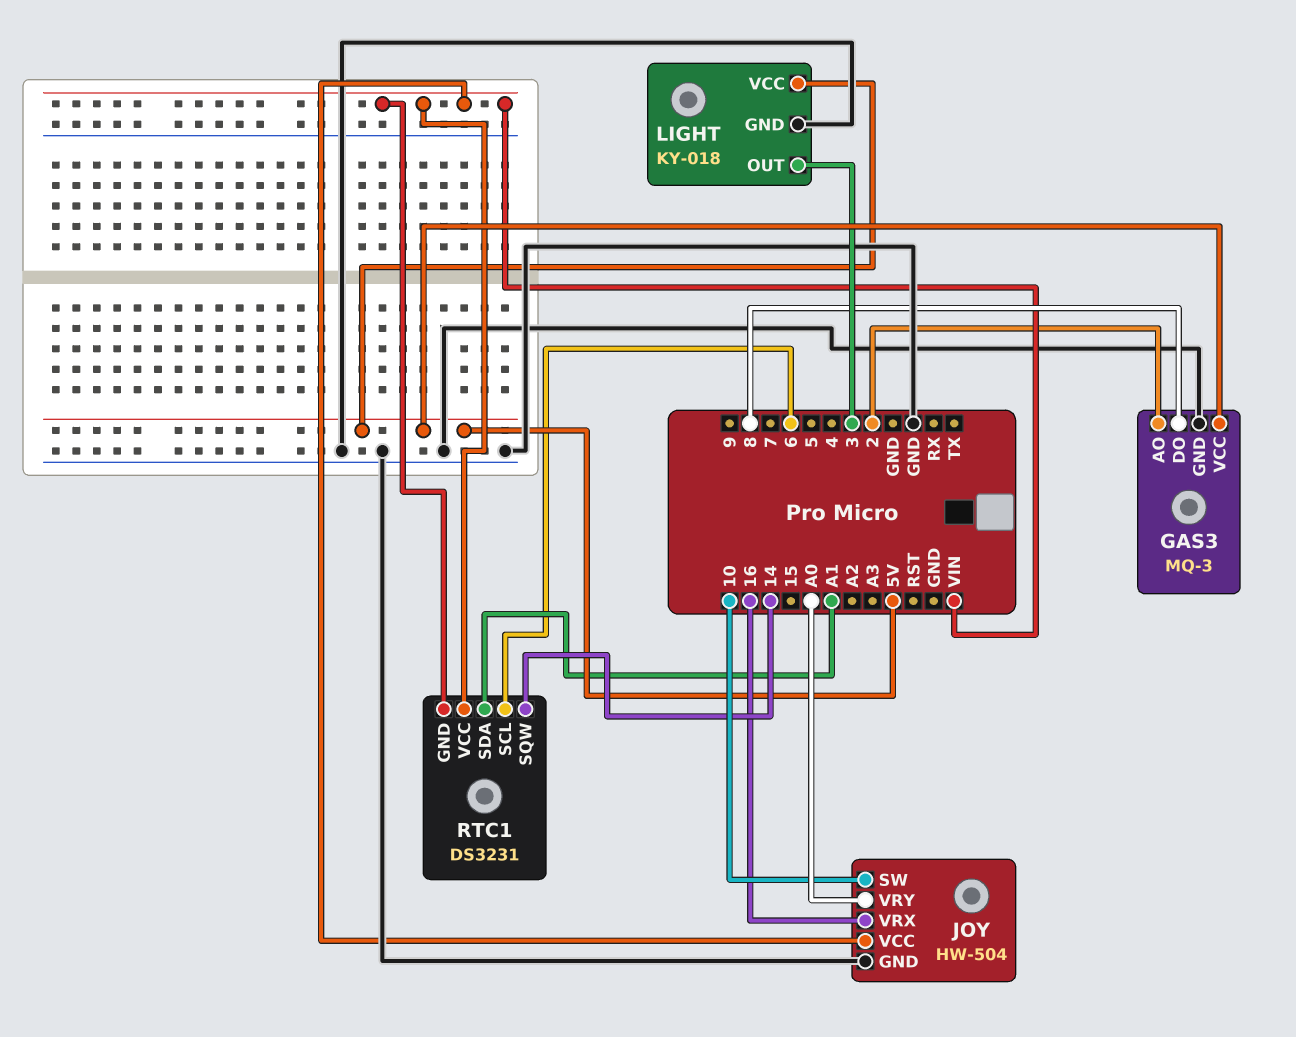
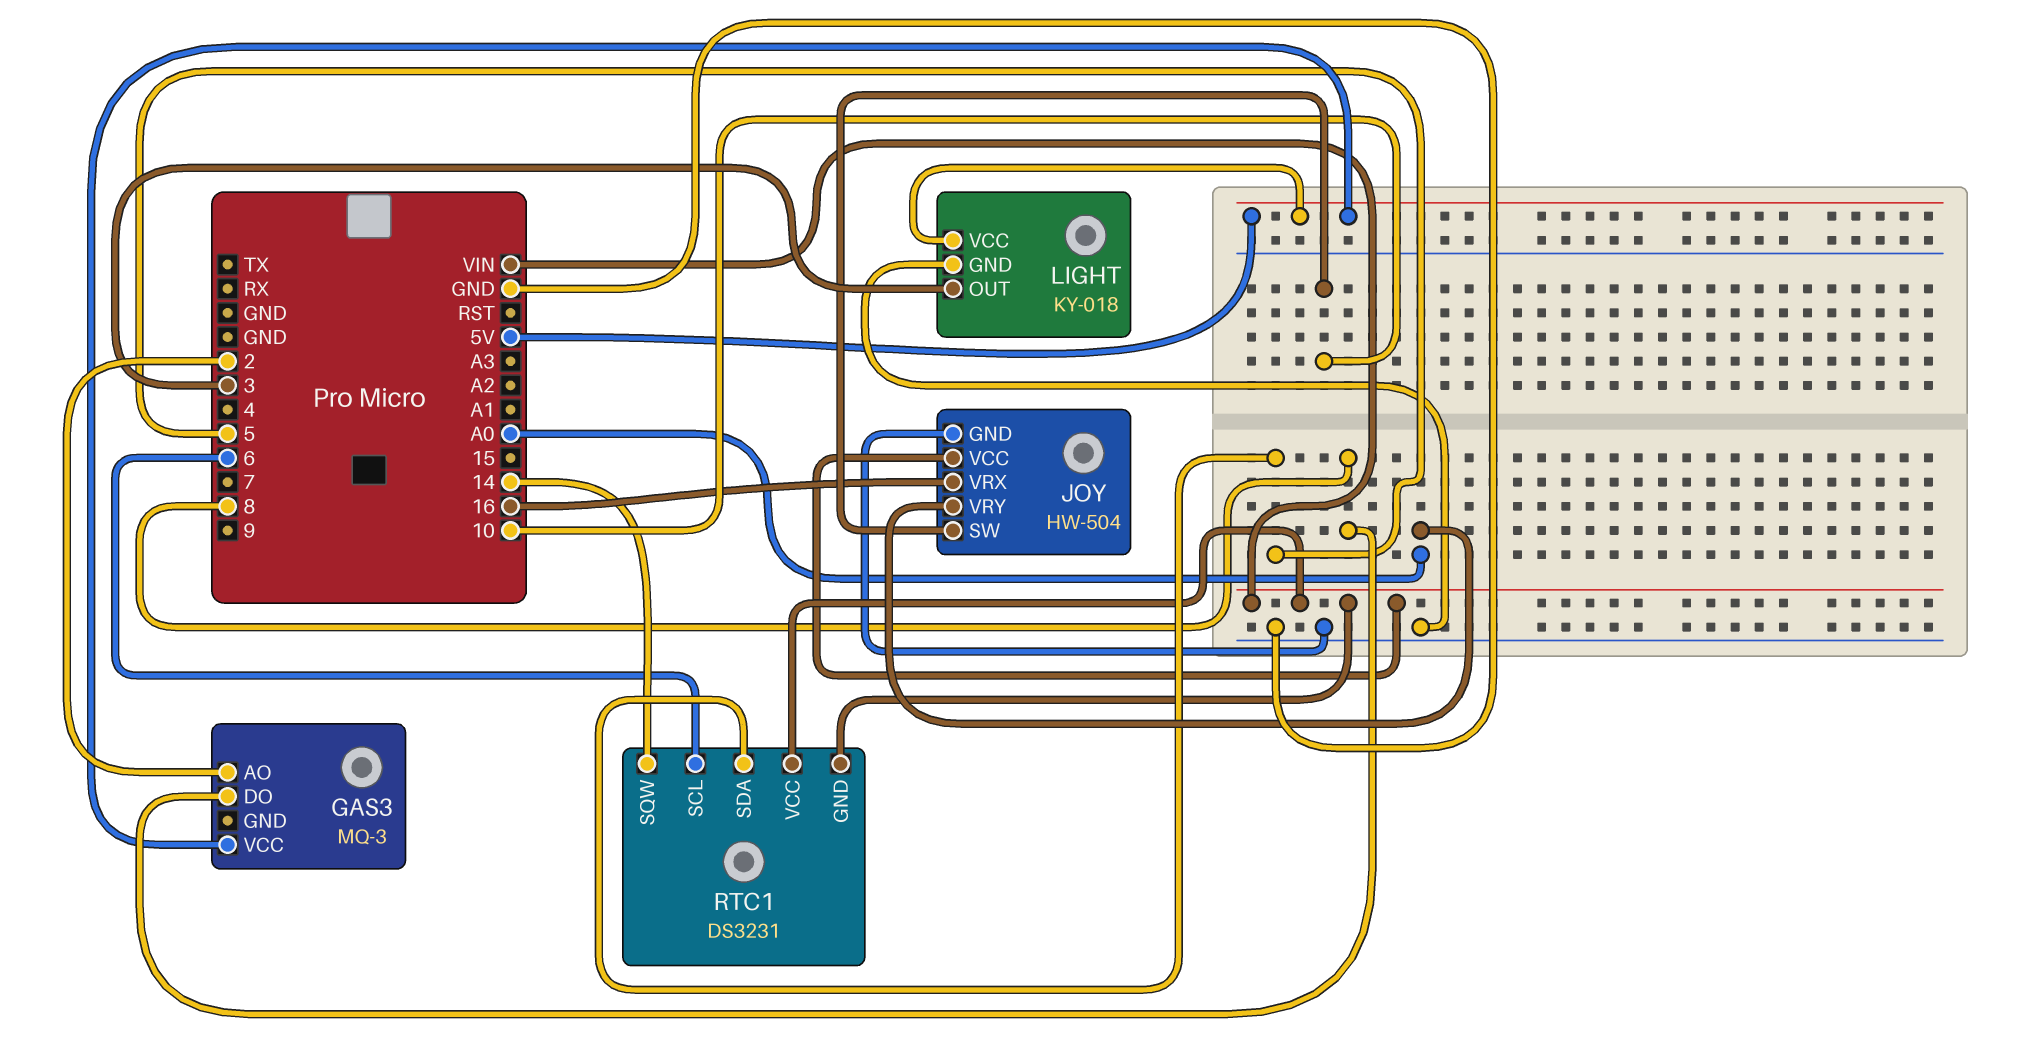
GAS3 pin GND: GND -> none
RTC1 pin SDA: A1 -> 5

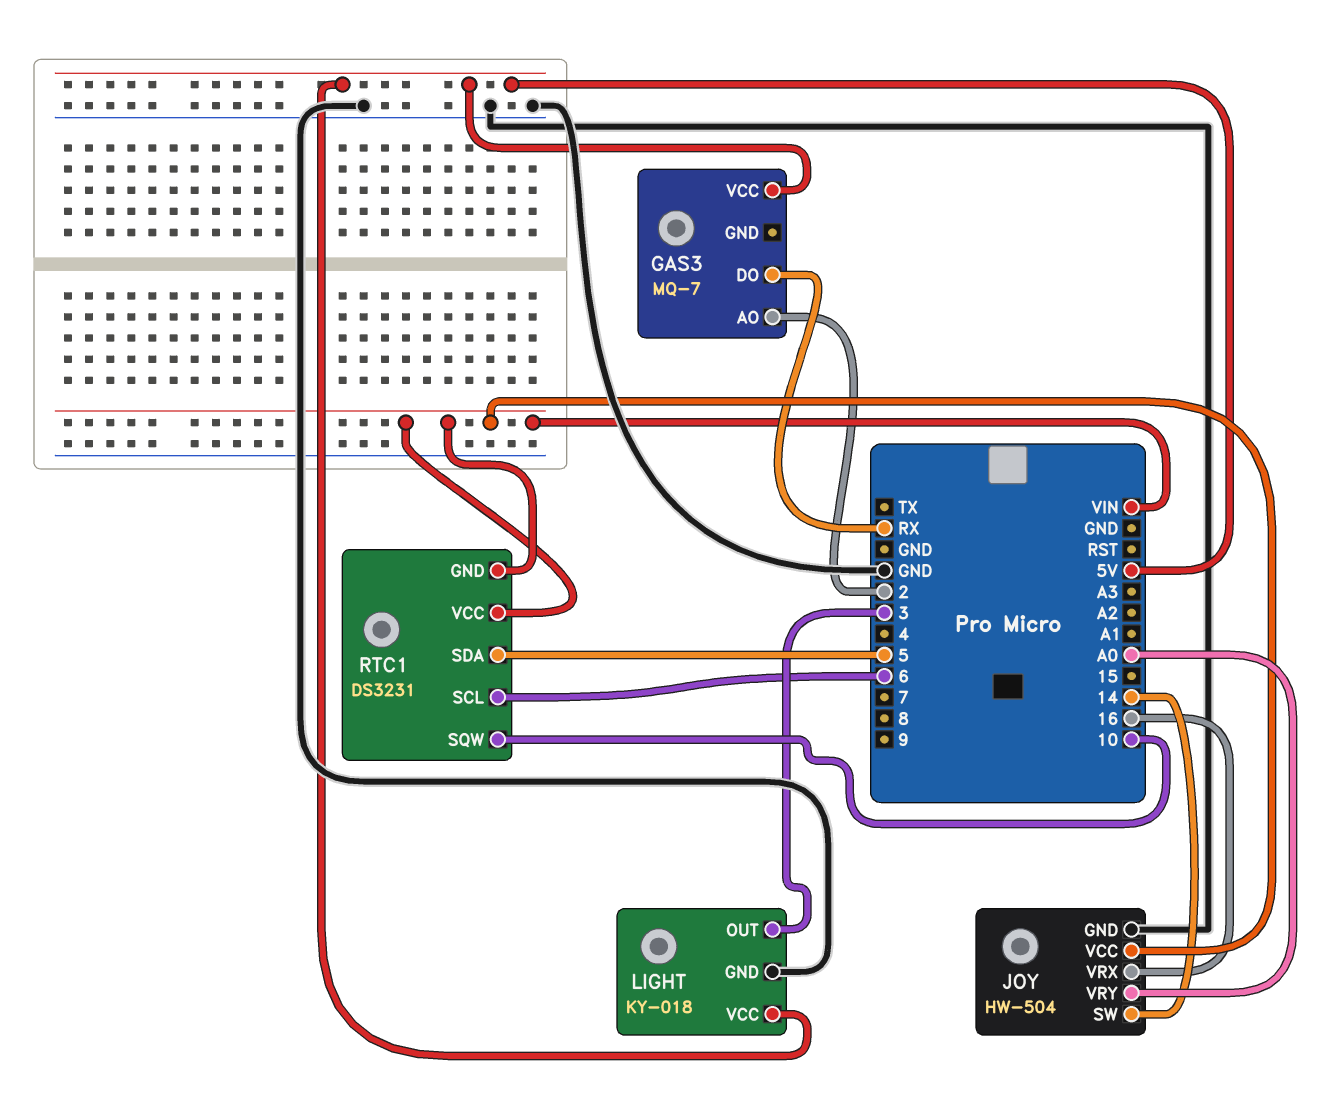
GAS3: MQ-3 -> MQ-7
GAS3 pin DO: 8 -> RX
JOY pin SW: 10 -> 14
RTC1 pin SQW: 14 -> 10

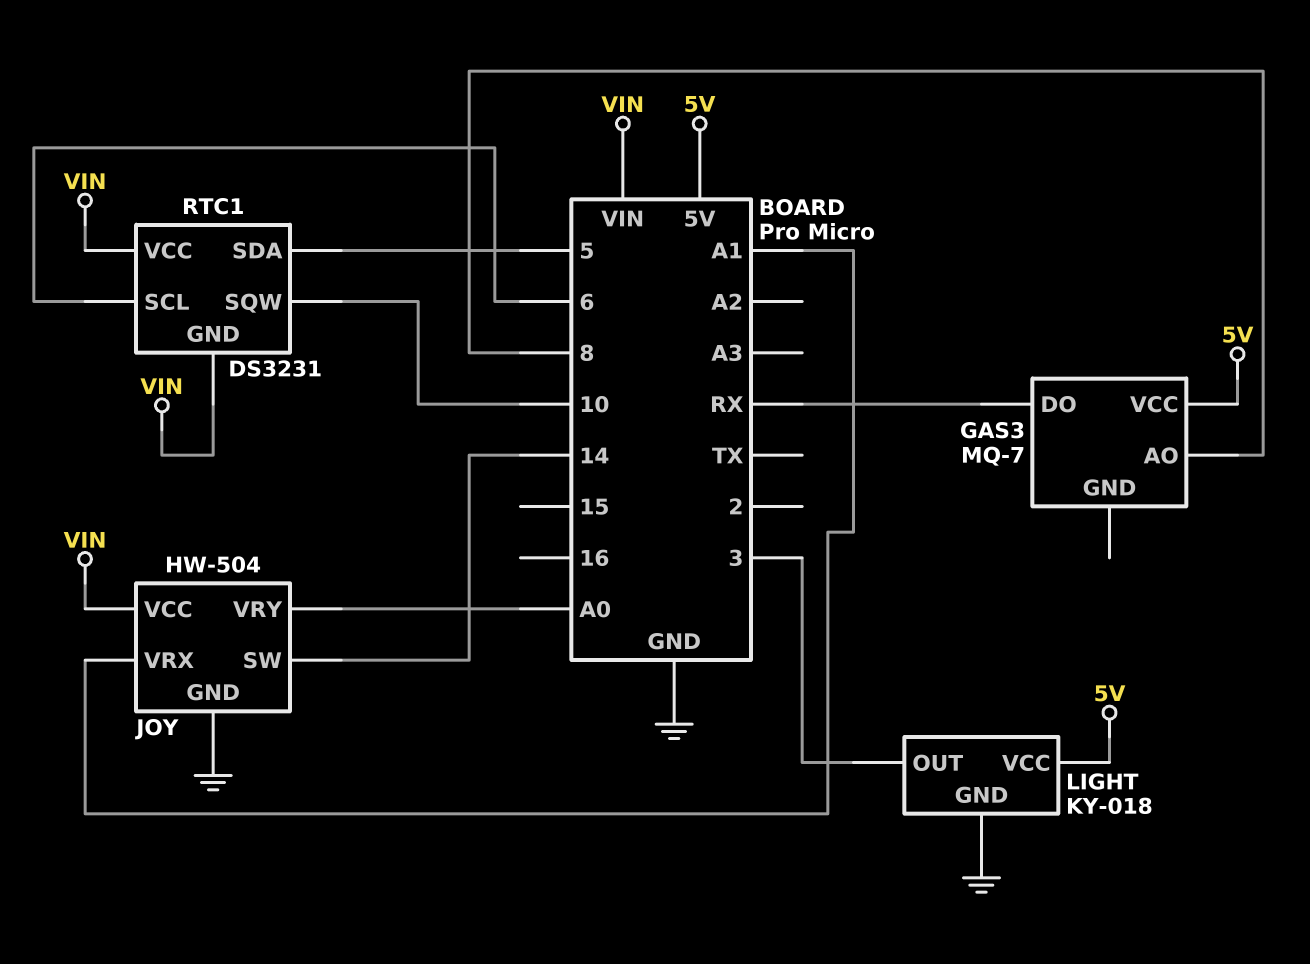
GAS3 pin AO: 2 -> 8
JOY pin VRX: 16 -> A1

